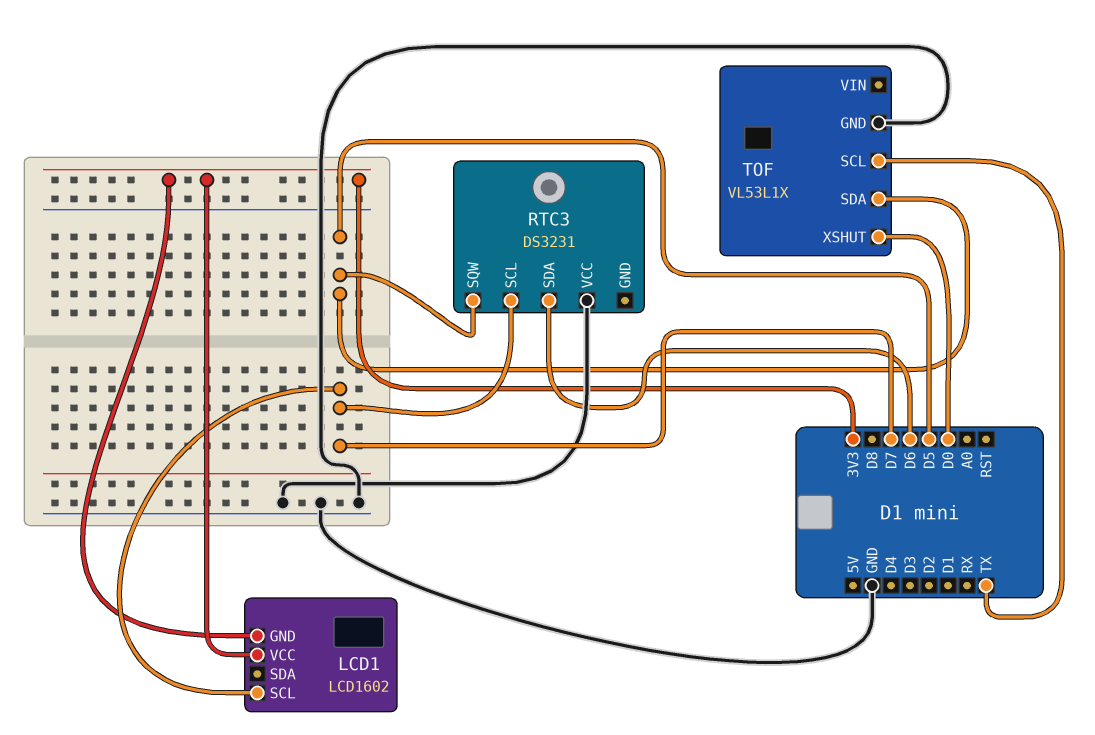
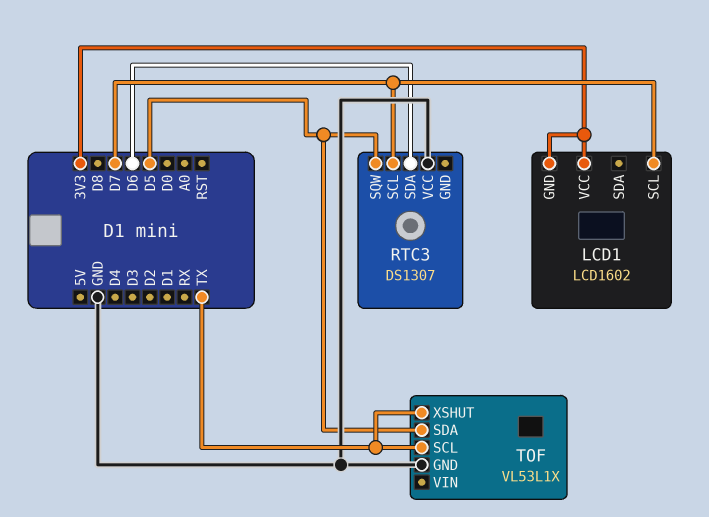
RTC3: DS3231 -> DS1307
TOF pin XSHUT: D0 -> TX

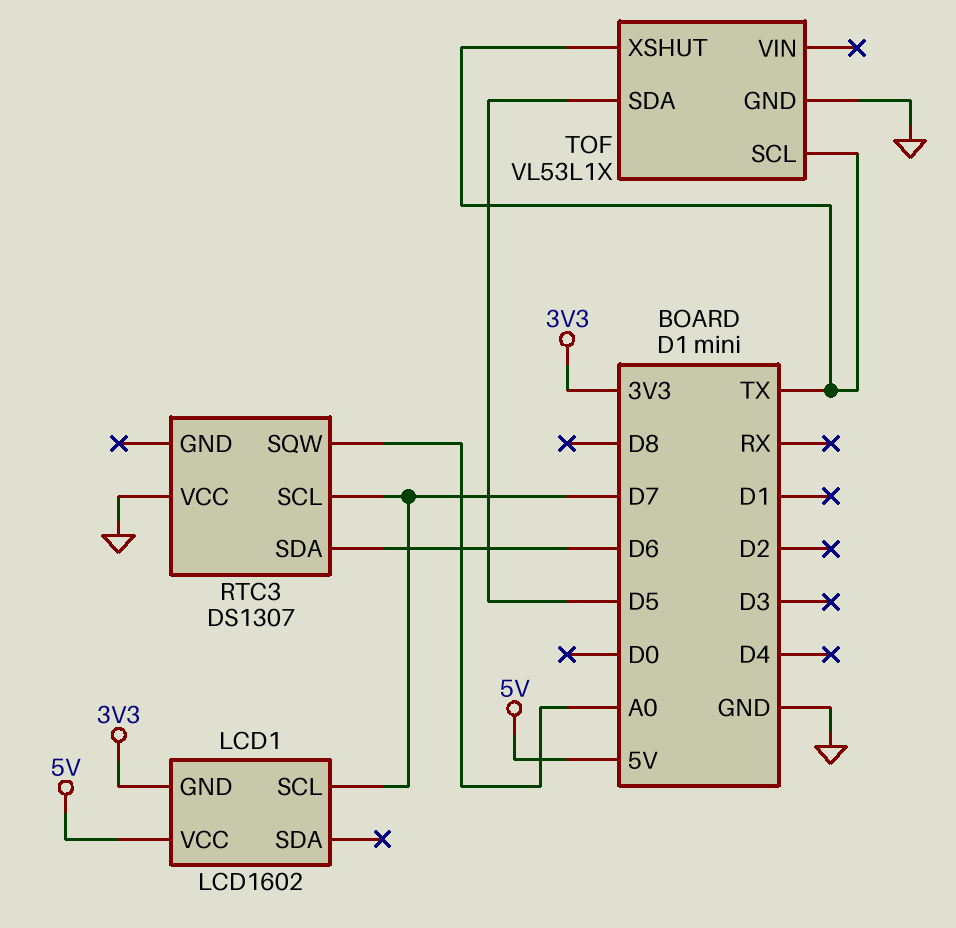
LCD1 pin VCC: 3V3 -> 5V
RTC3 pin SQW: D5 -> A0

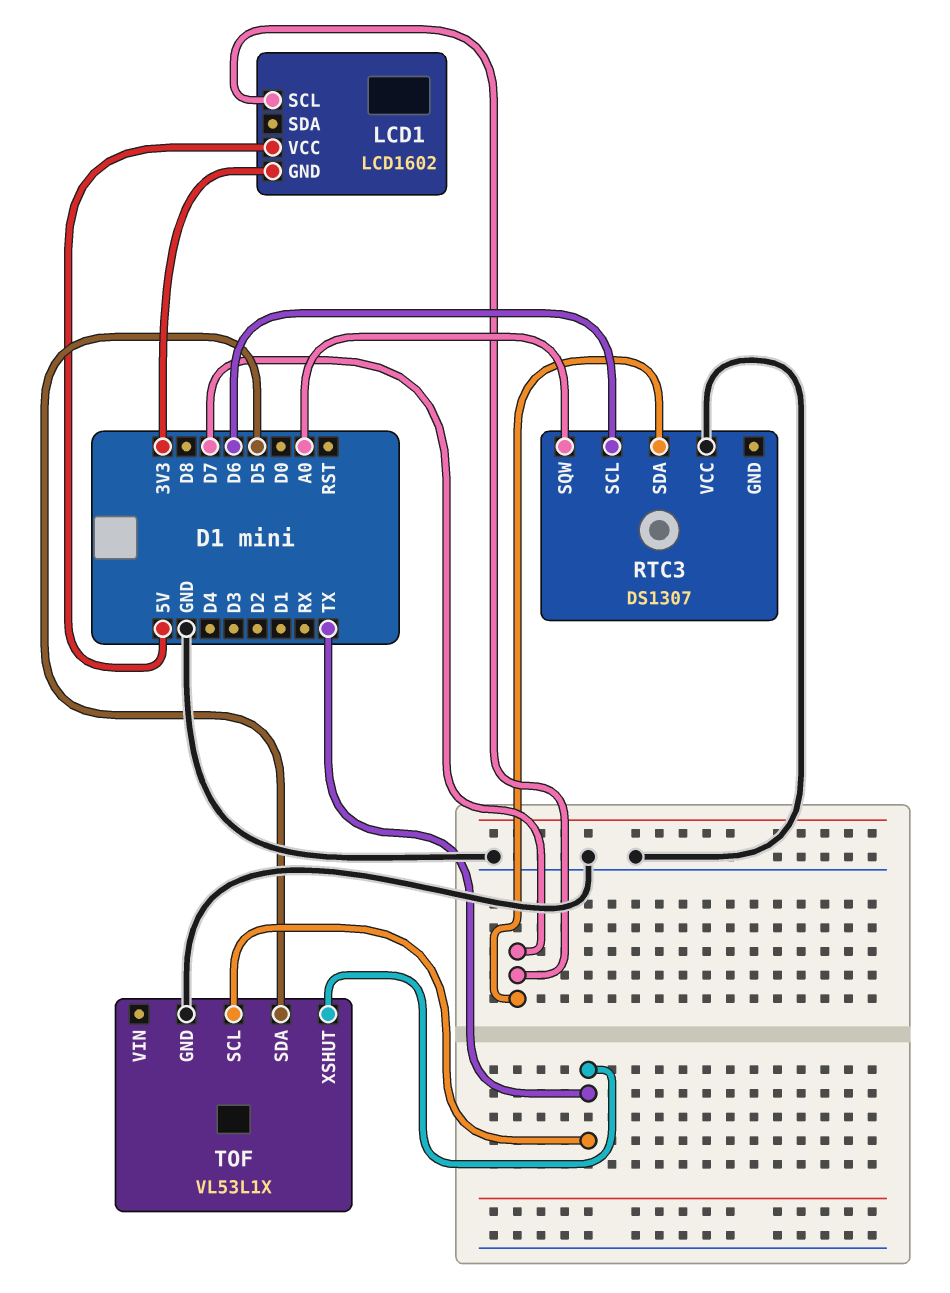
RTC3 pin SCL: D7 -> D6
RTC3 pin SDA: D6 -> D7

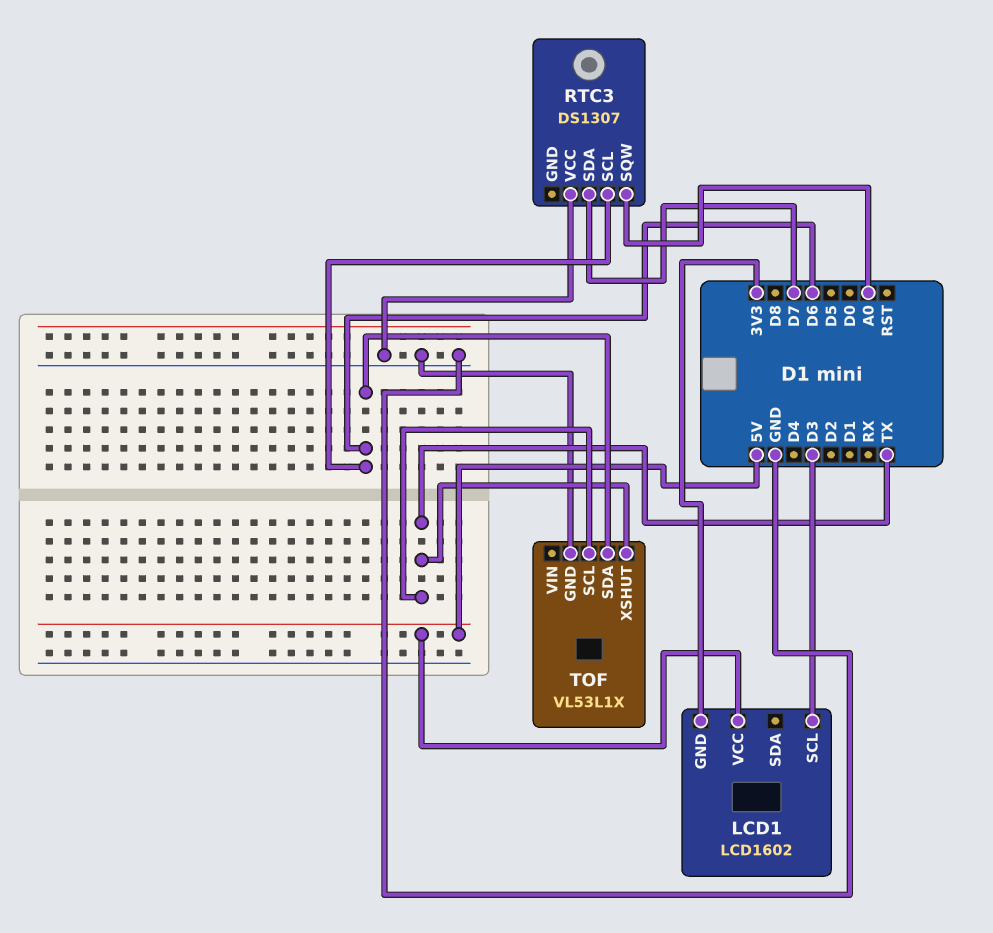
LCD1 pin SCL: D7 -> D3
TOF pin SDA: D5 -> D6

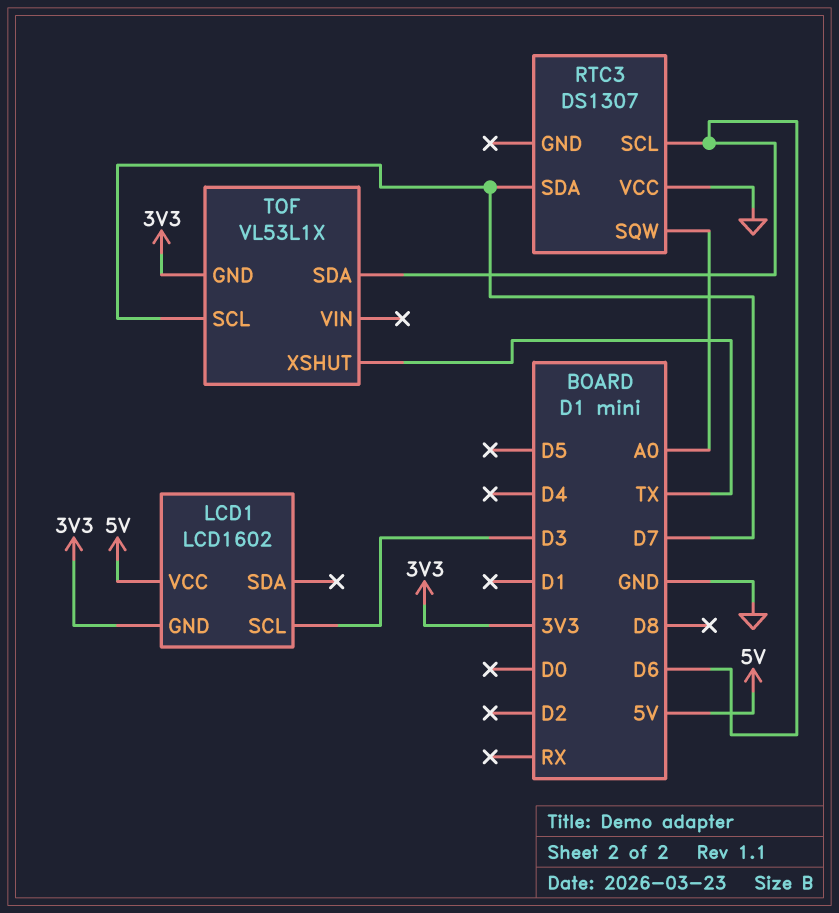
TOF pin GND: GND -> 3V3
TOF pin SCL: TX -> D7

